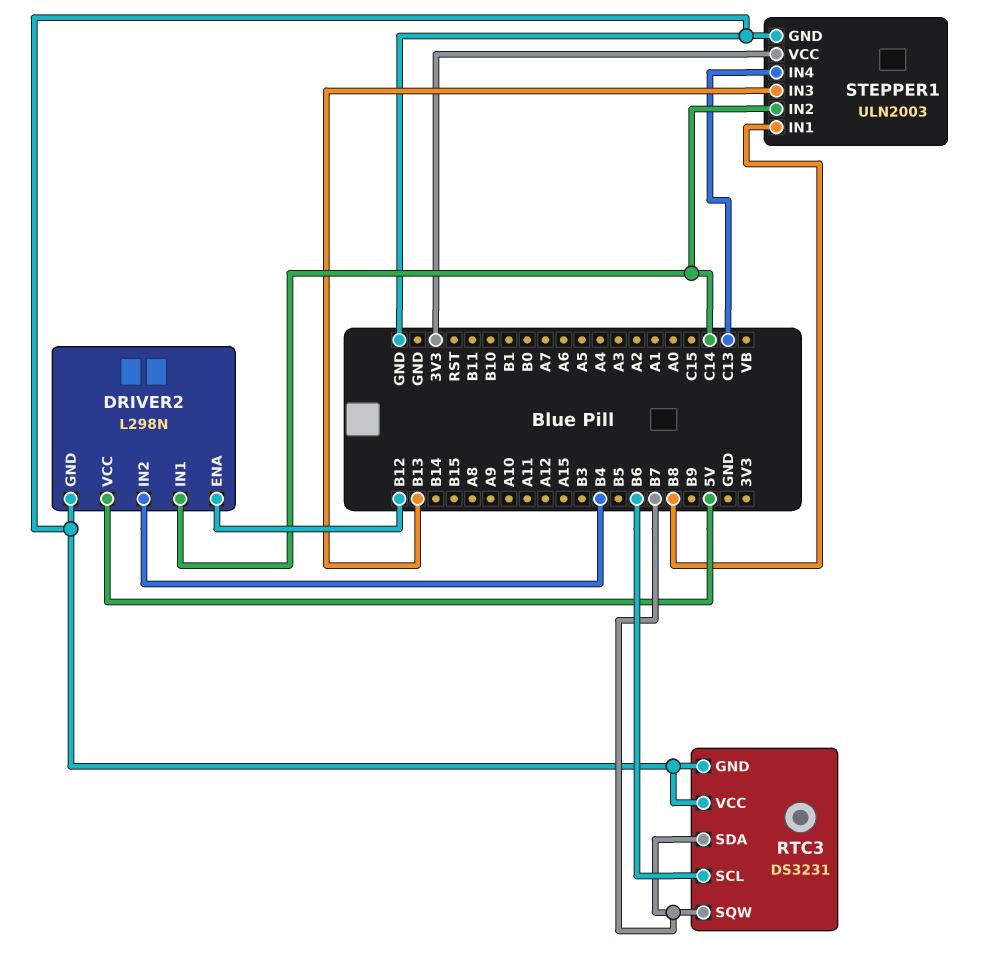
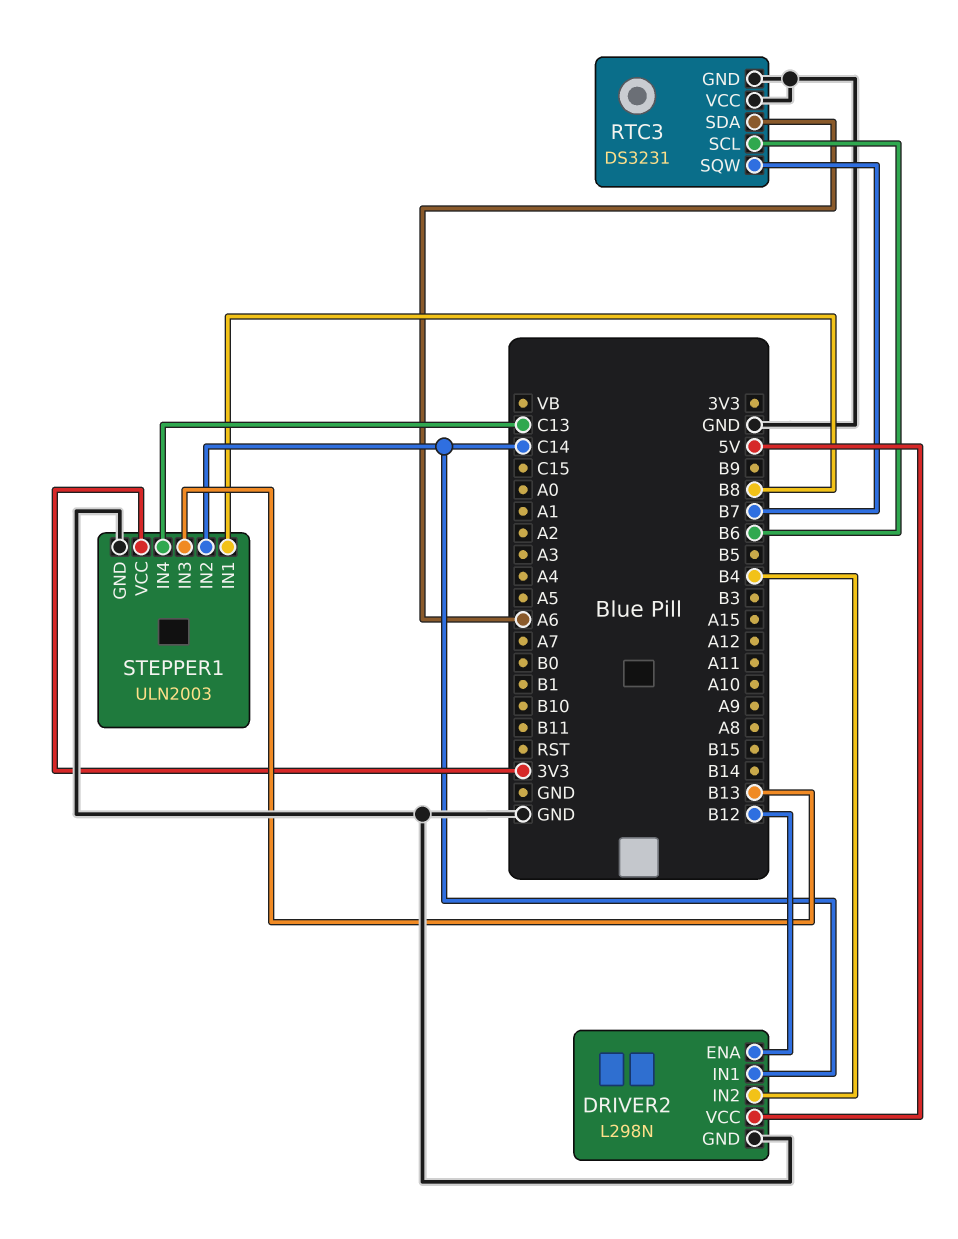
RTC3 pin SDA: B7 -> A6

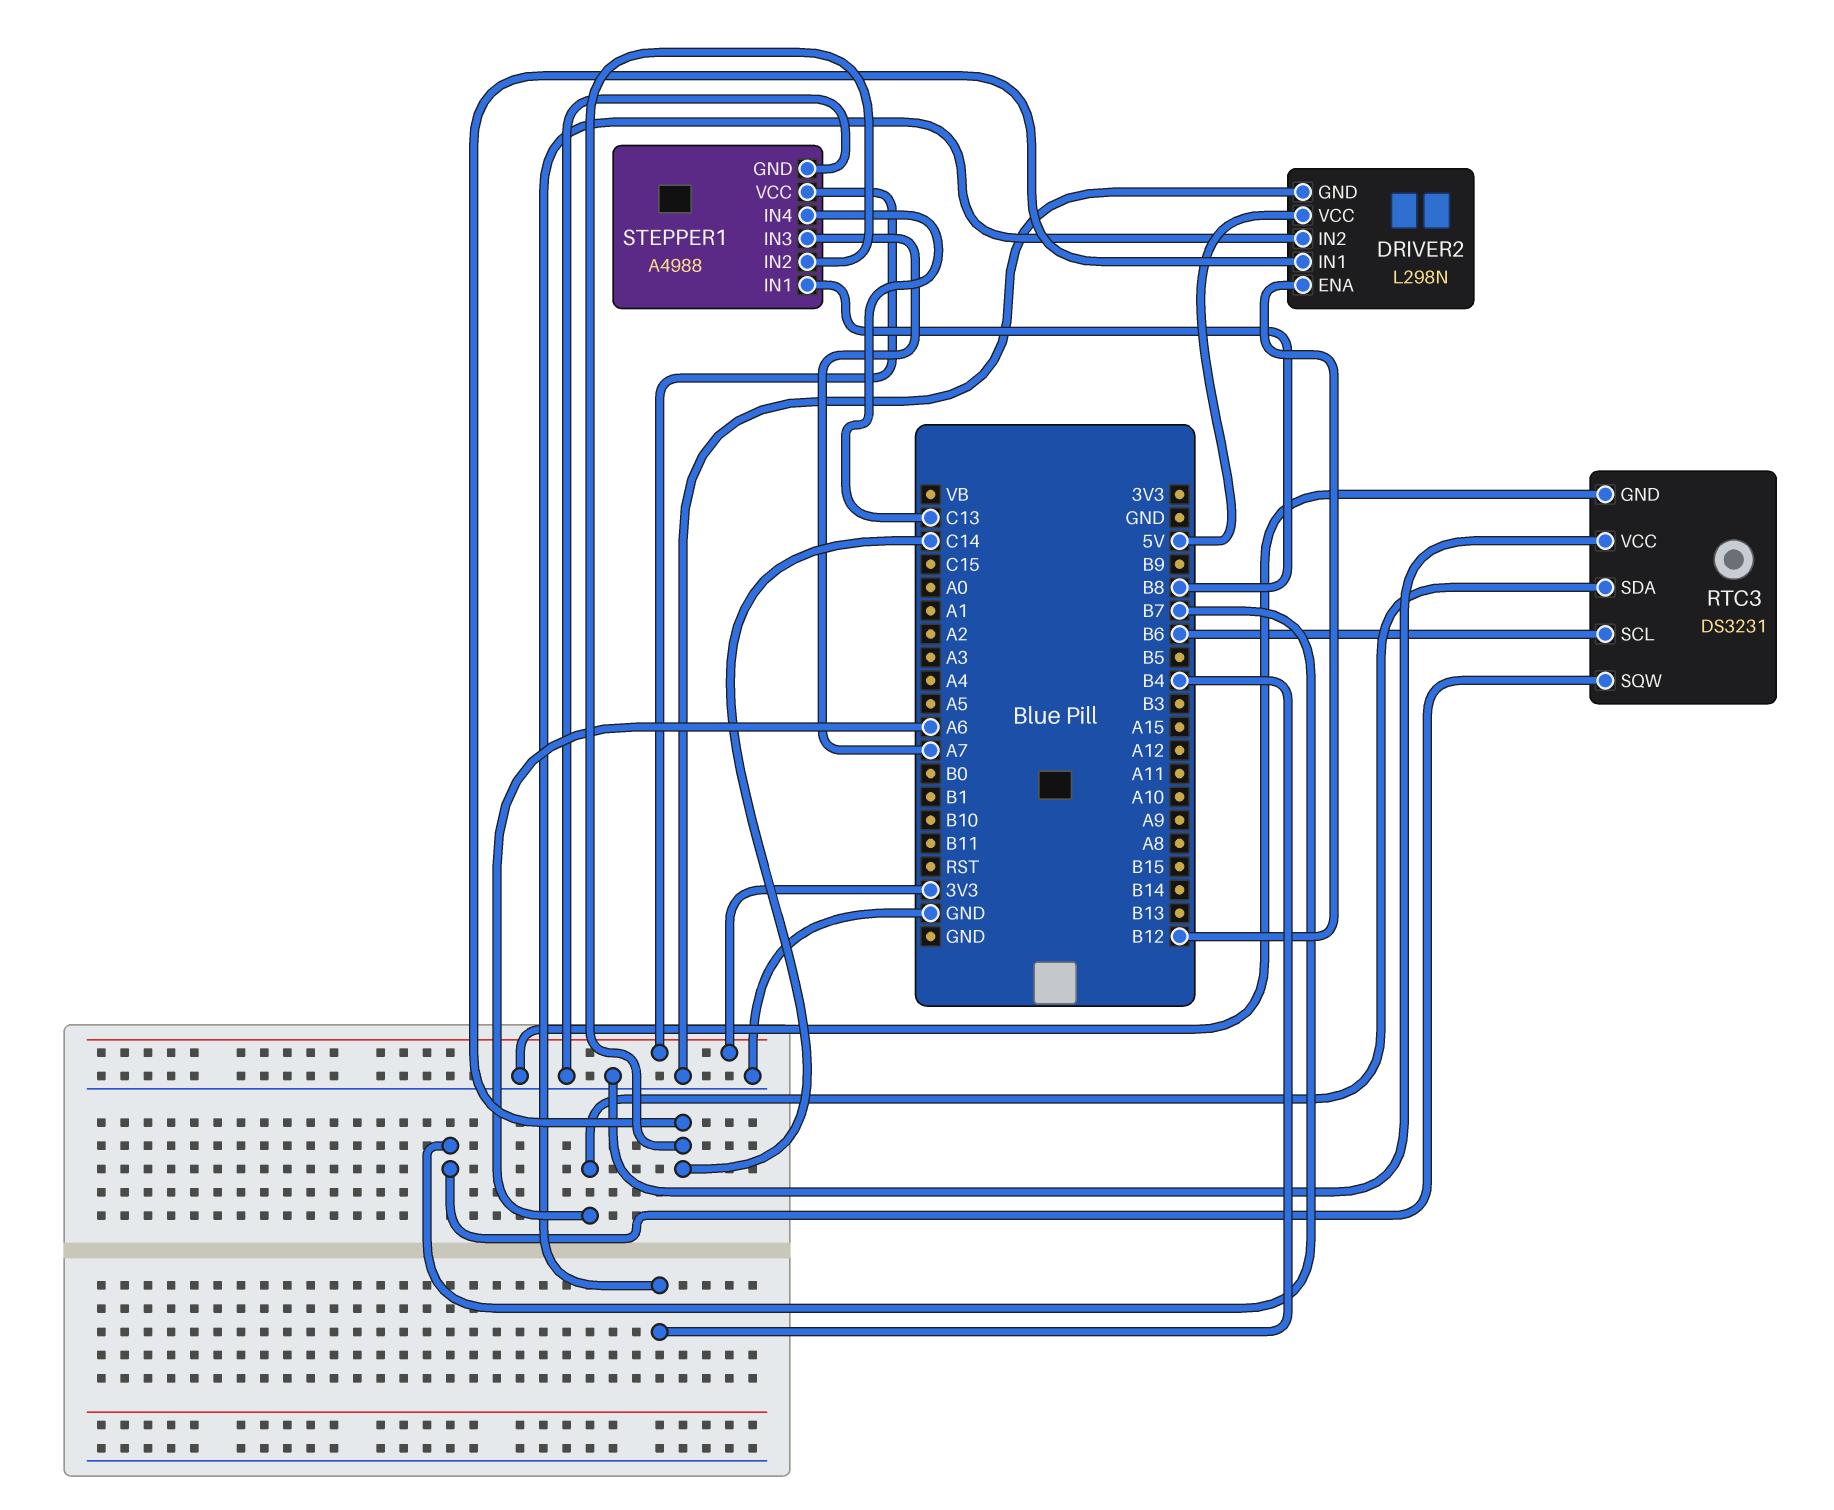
STEPPER1: ULN2003 -> A4988
STEPPER1 pin IN3: B13 -> A7

